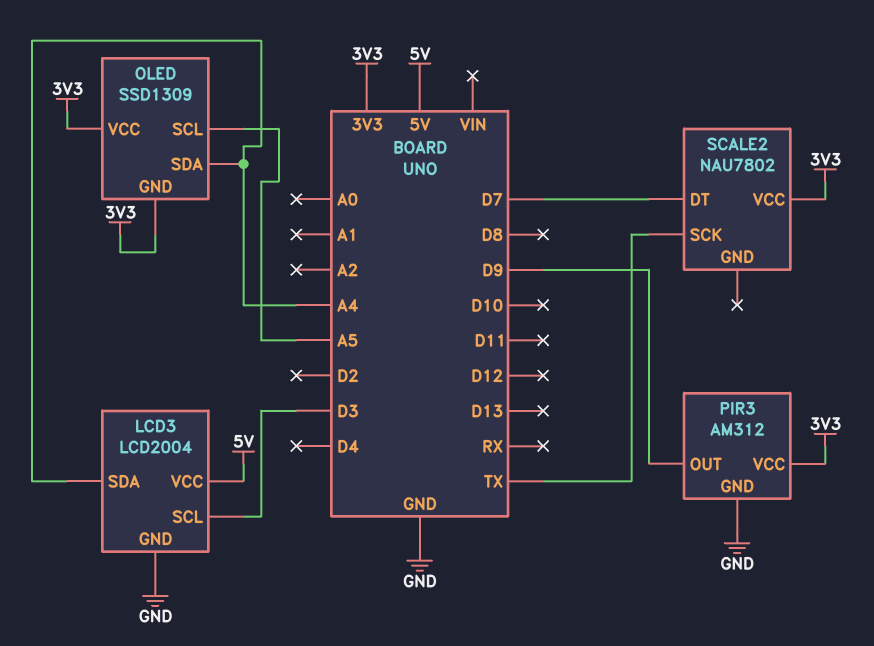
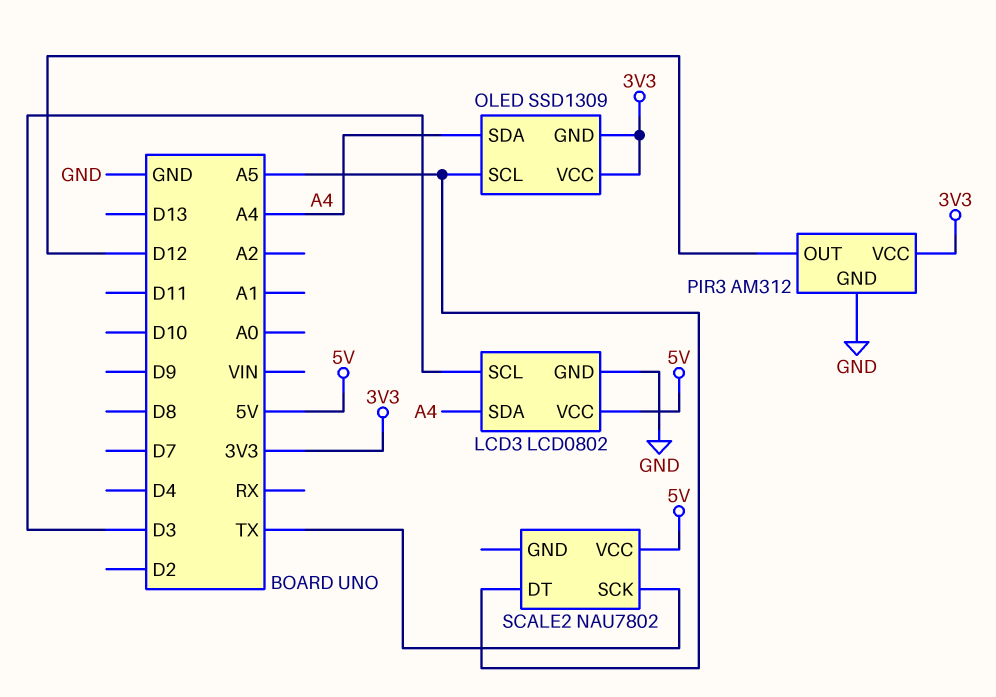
LCD3: LCD2004 -> LCD0802
PIR3 pin OUT: D9 -> D12
SCALE2 pin DT: D7 -> A5
SCALE2 pin VCC: 3V3 -> 5V

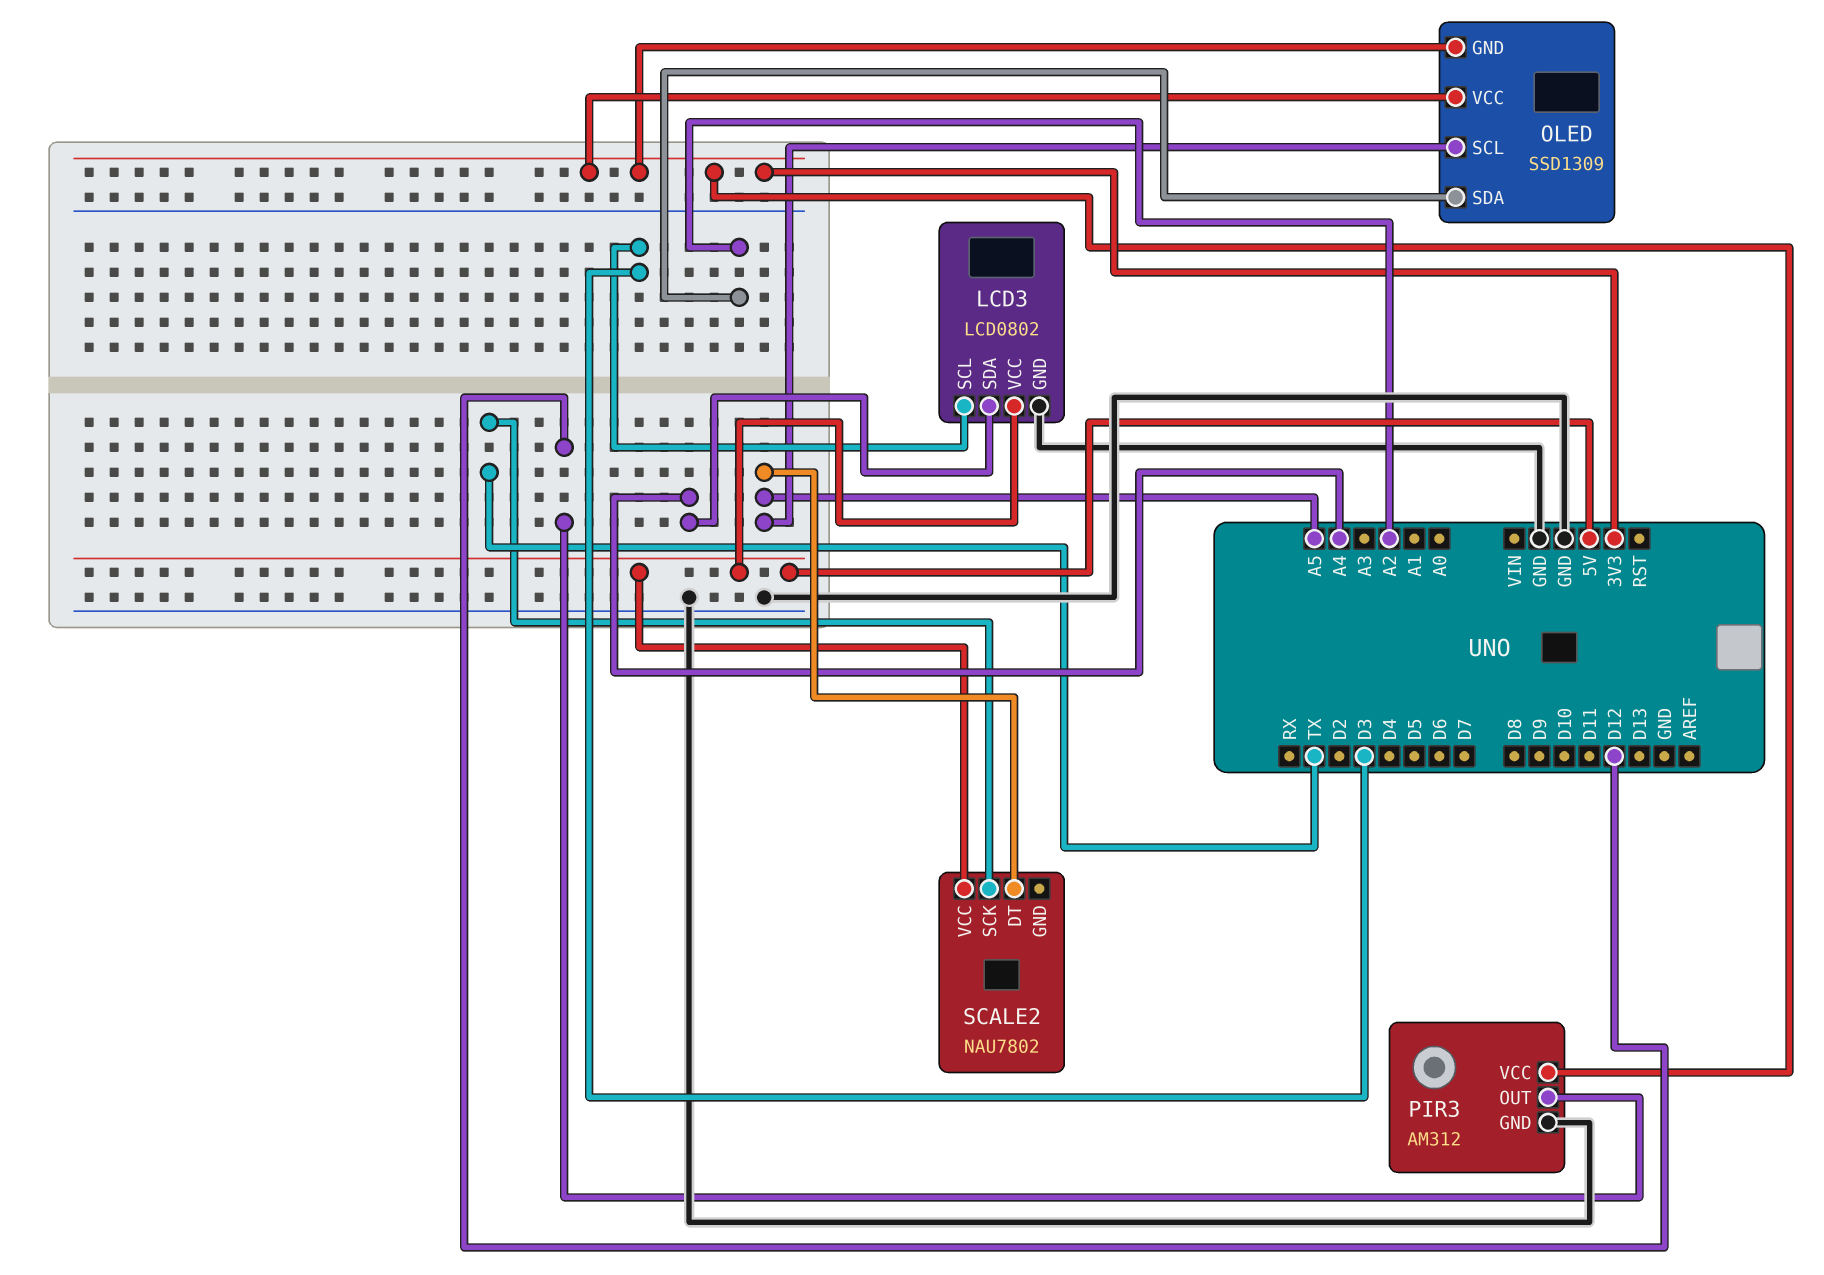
OLED pin SDA: A4 -> A2

